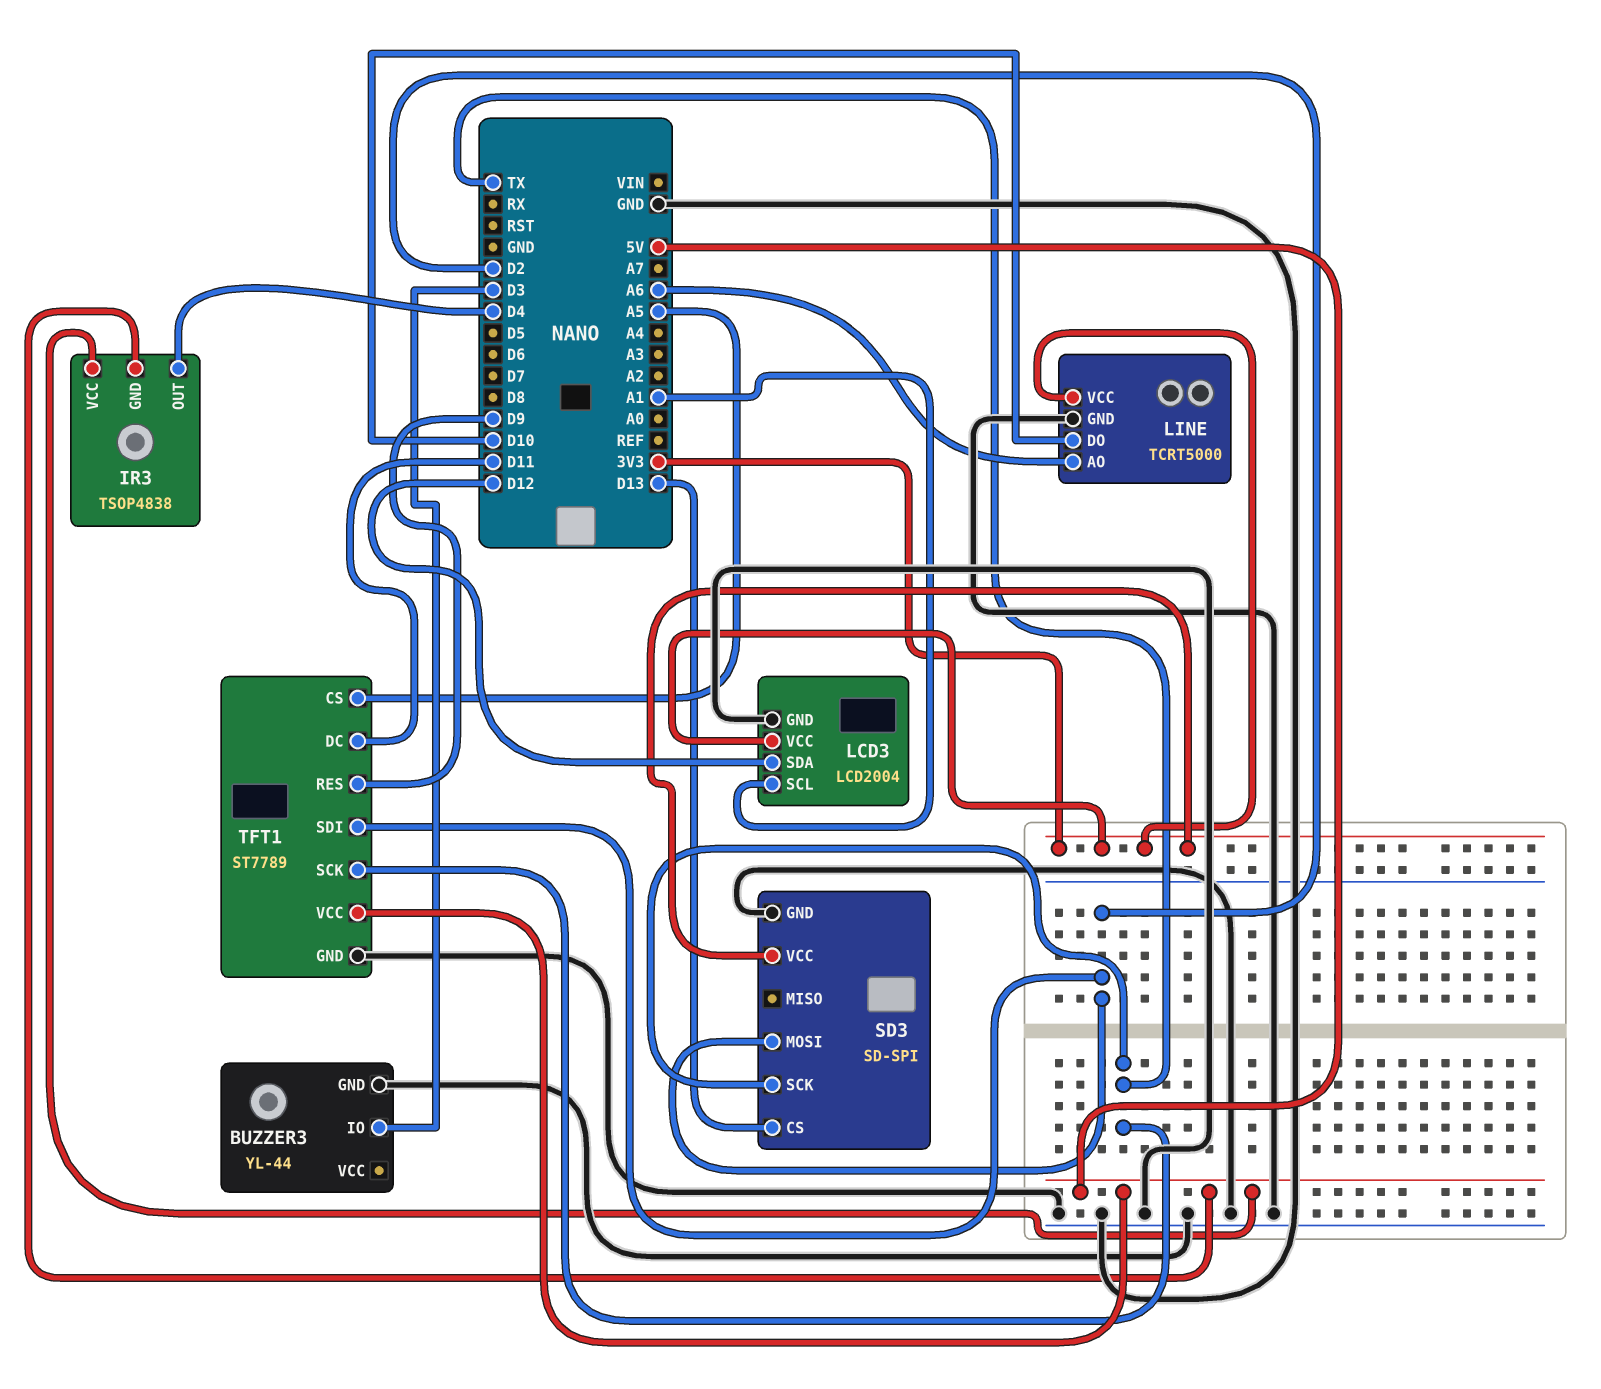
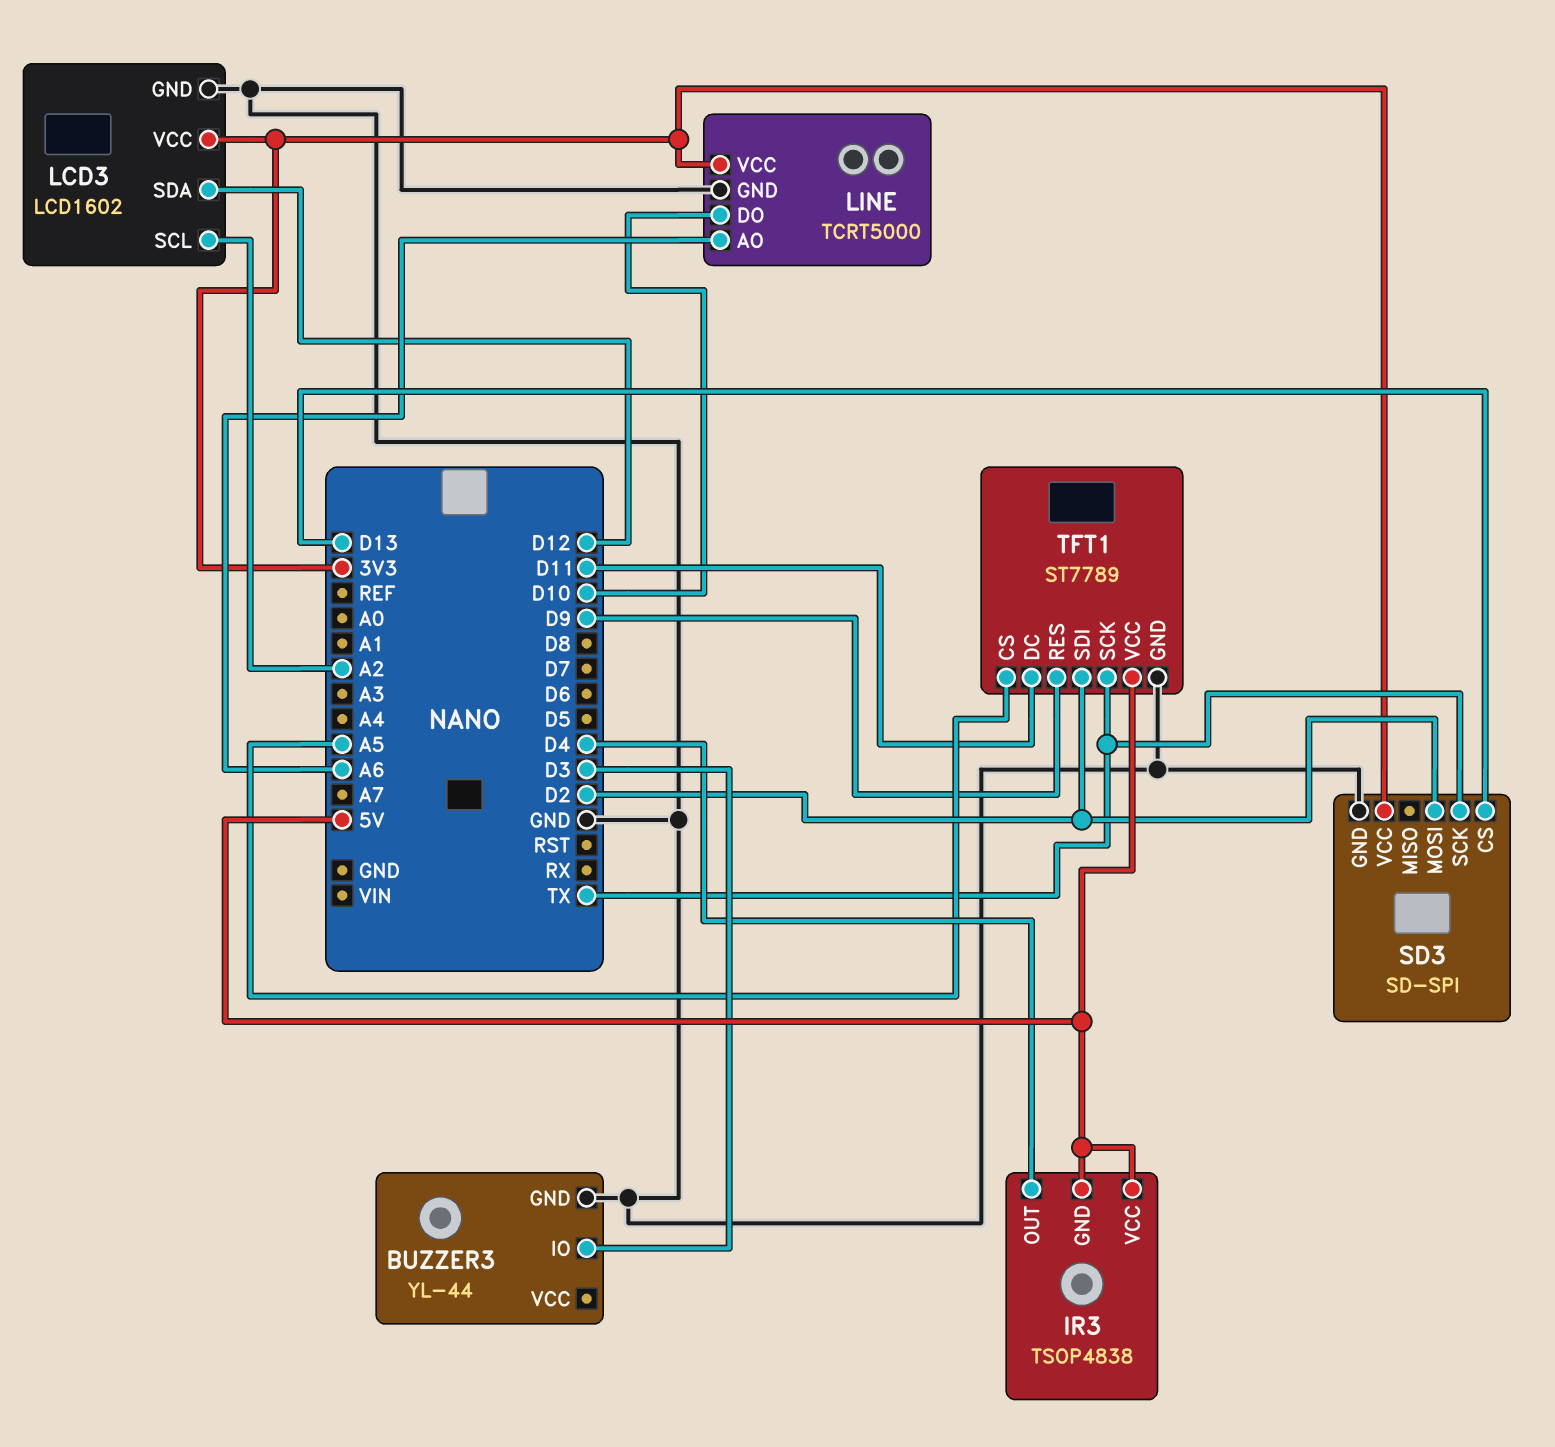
LCD3: LCD2004 -> LCD1602
LCD3 pin SCL: A1 -> A2

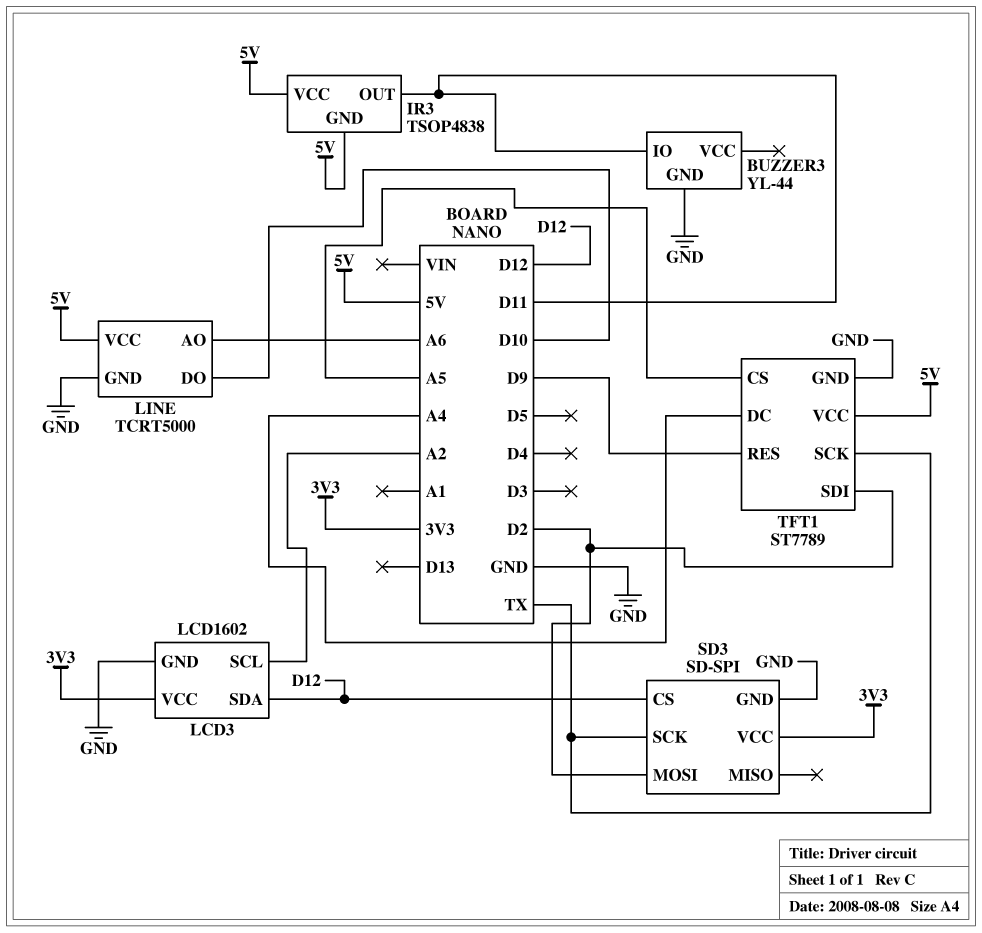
BUZZER3 pin IO: D3 -> D11
IR3 pin OUT: D4 -> D11
LINE pin VCC: 3V3 -> 5V
SD3 pin CS: D13 -> D12
TFT1 pin DC: D11 -> A4

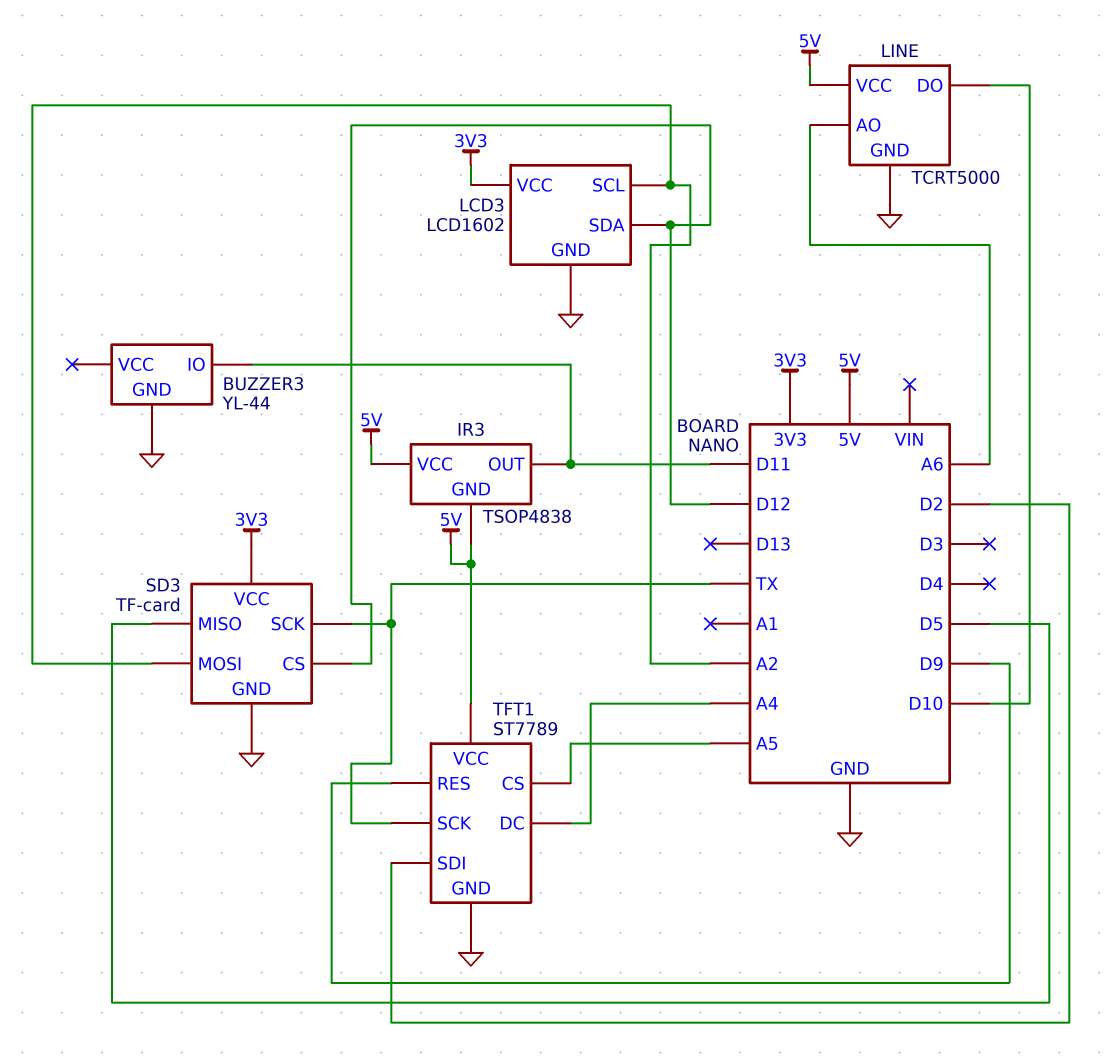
SD3: SD-SPI -> TF-card
SD3 pin MISO: none -> D5
SD3 pin MOSI: D2 -> A2

